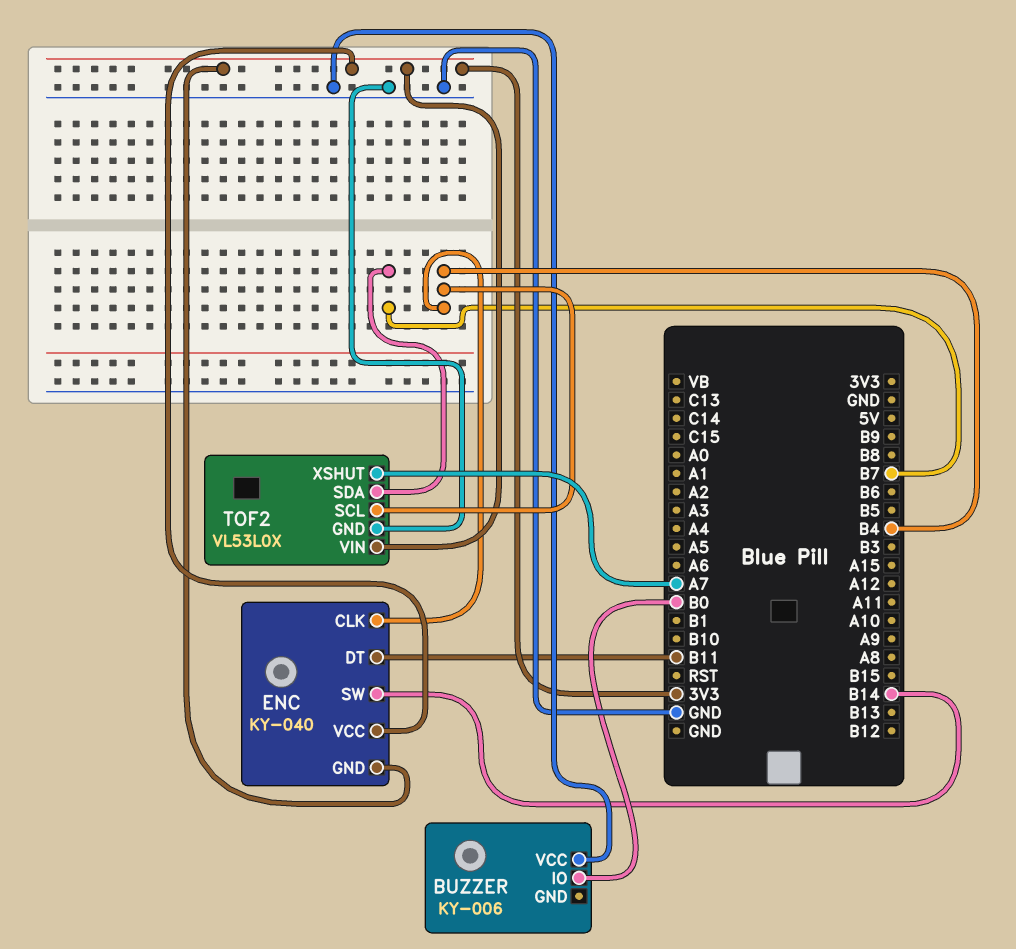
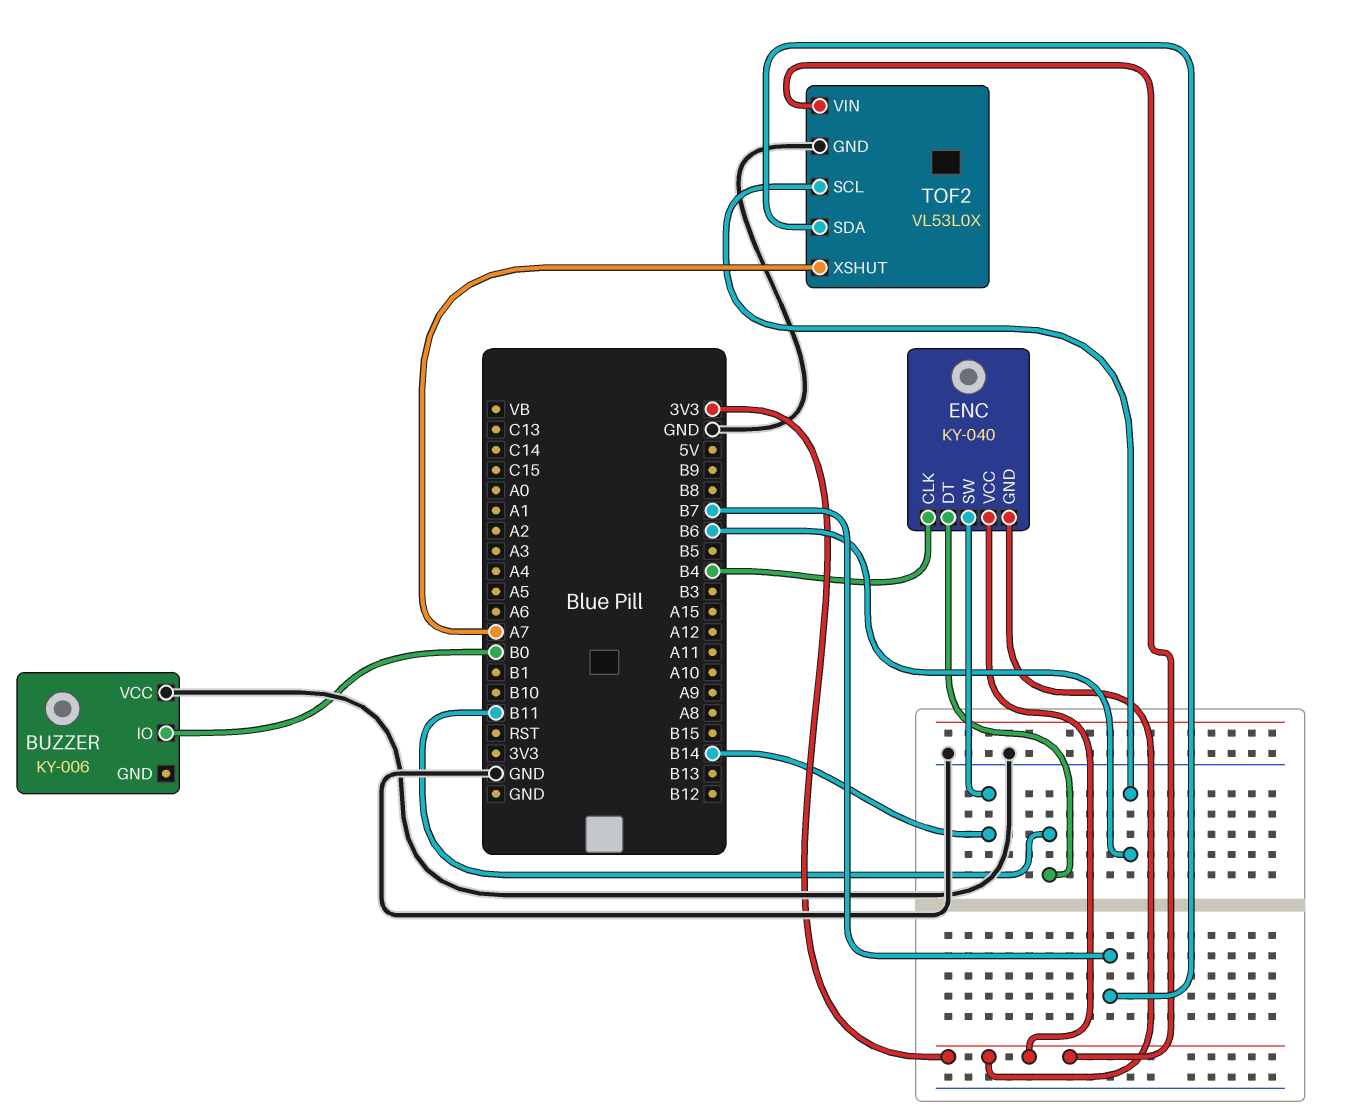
TOF2 pin SCL: B4 -> B6

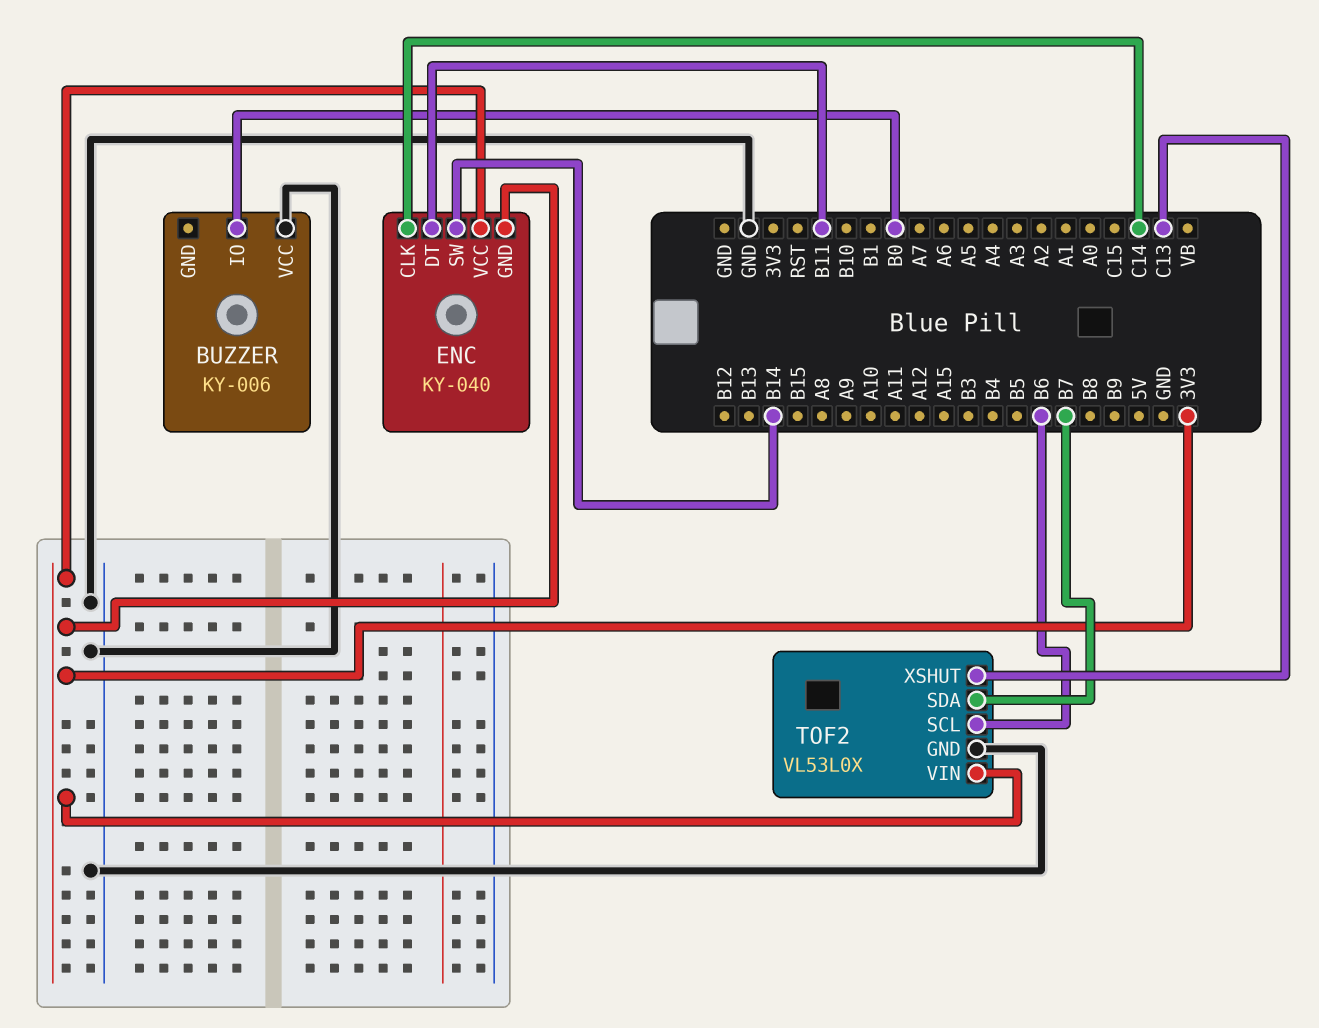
ENC pin CLK: B4 -> C14
TOF2 pin XSHUT: A7 -> C13

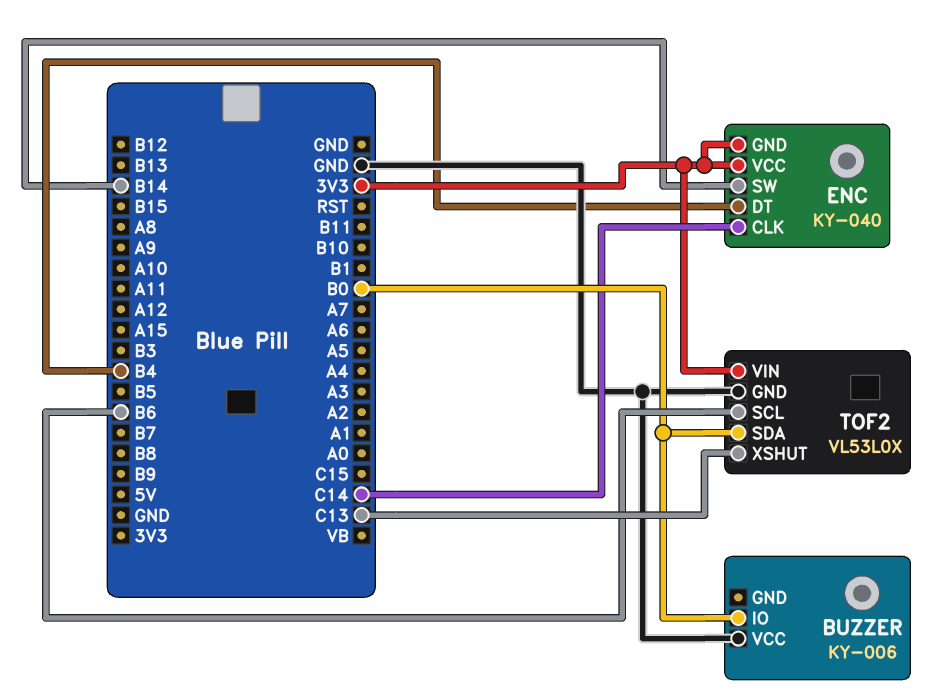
ENC pin DT: B11 -> B4
TOF2 pin SDA: B7 -> B0

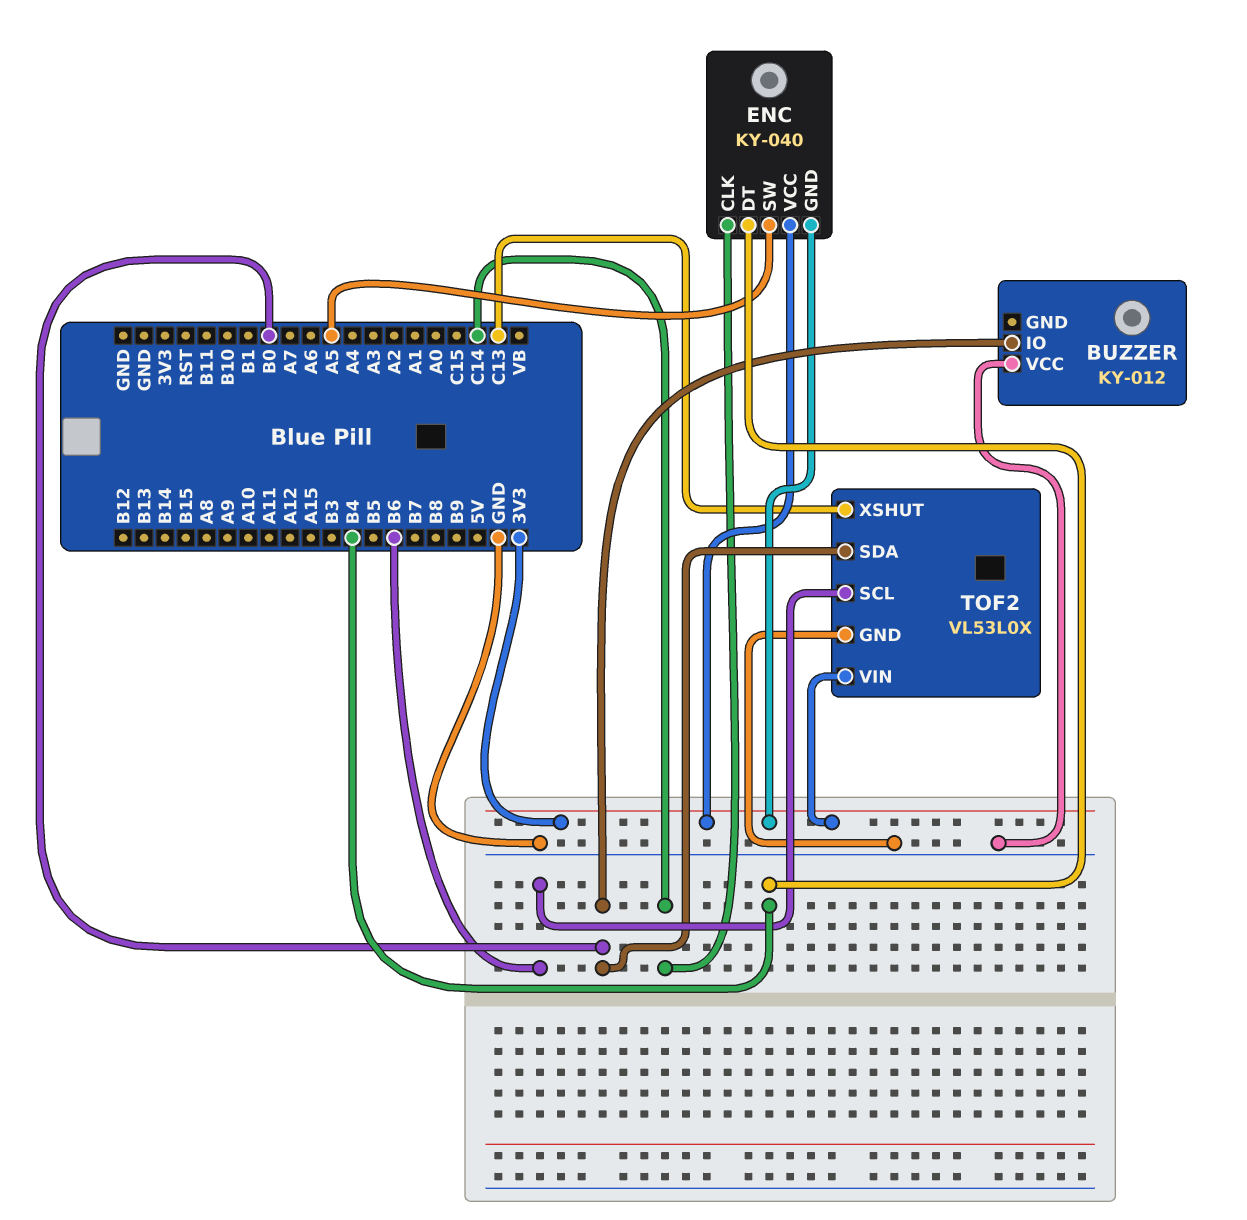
BUZZER: KY-006 -> KY-012
ENC pin SW: B14 -> A5

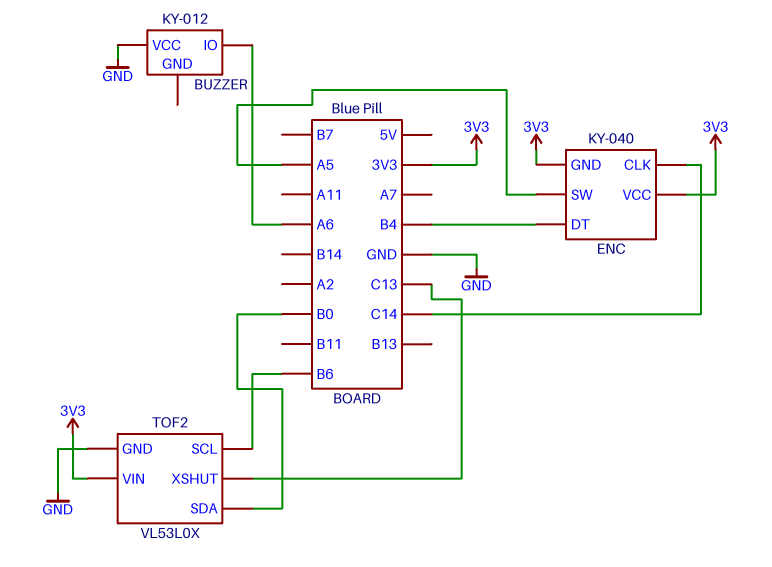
BUZZER pin IO: B0 -> A6

